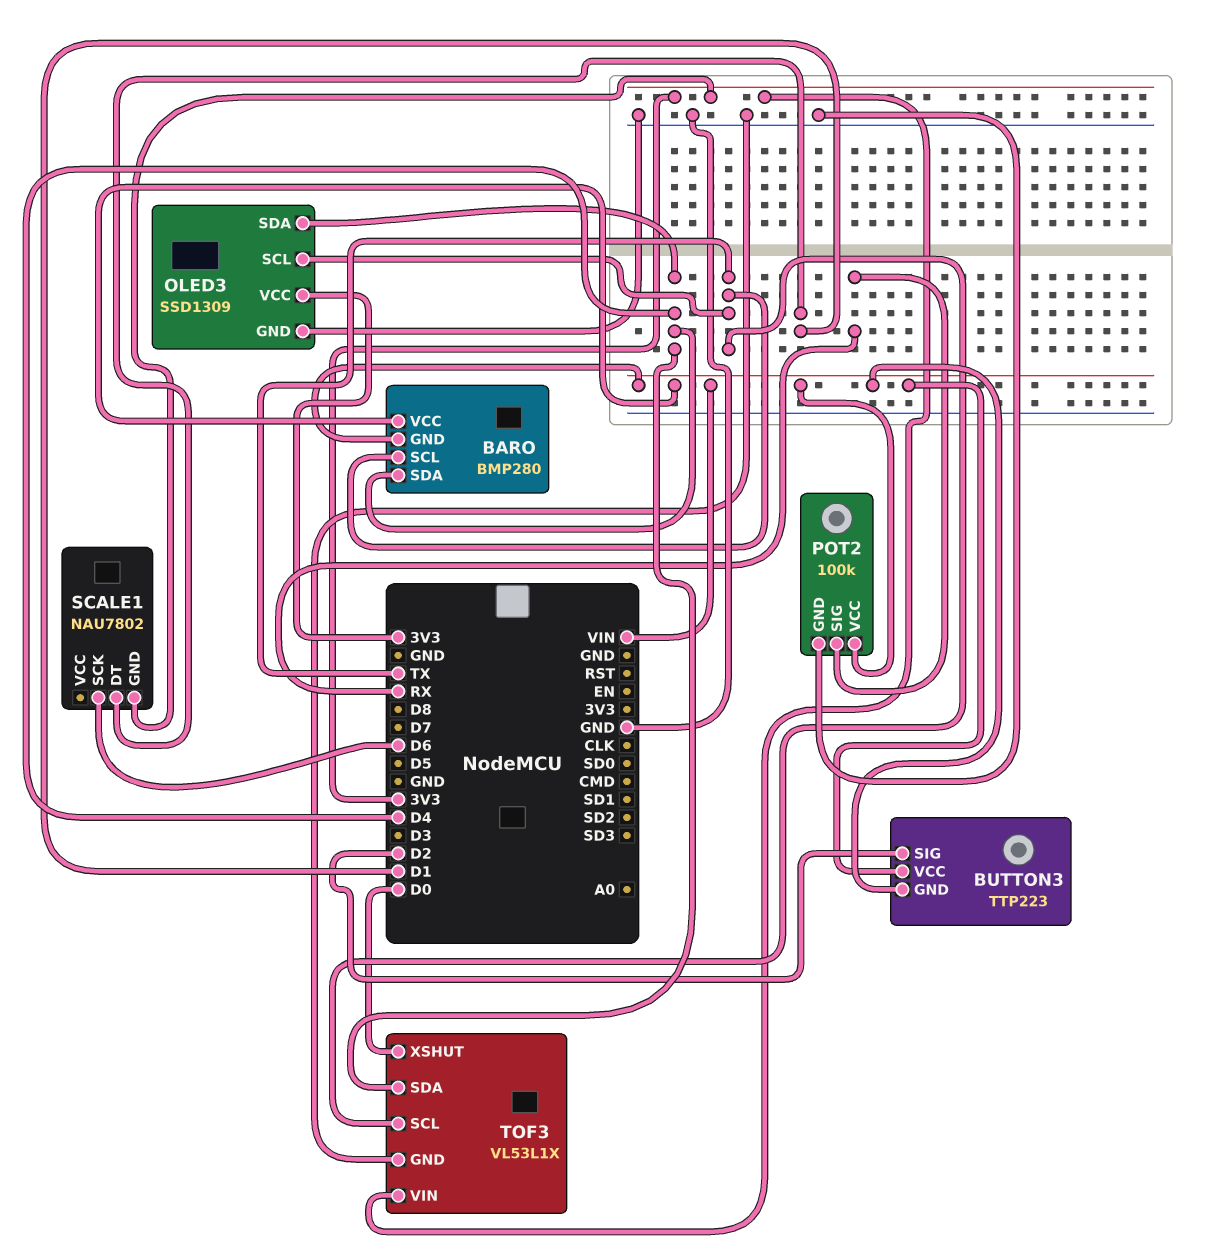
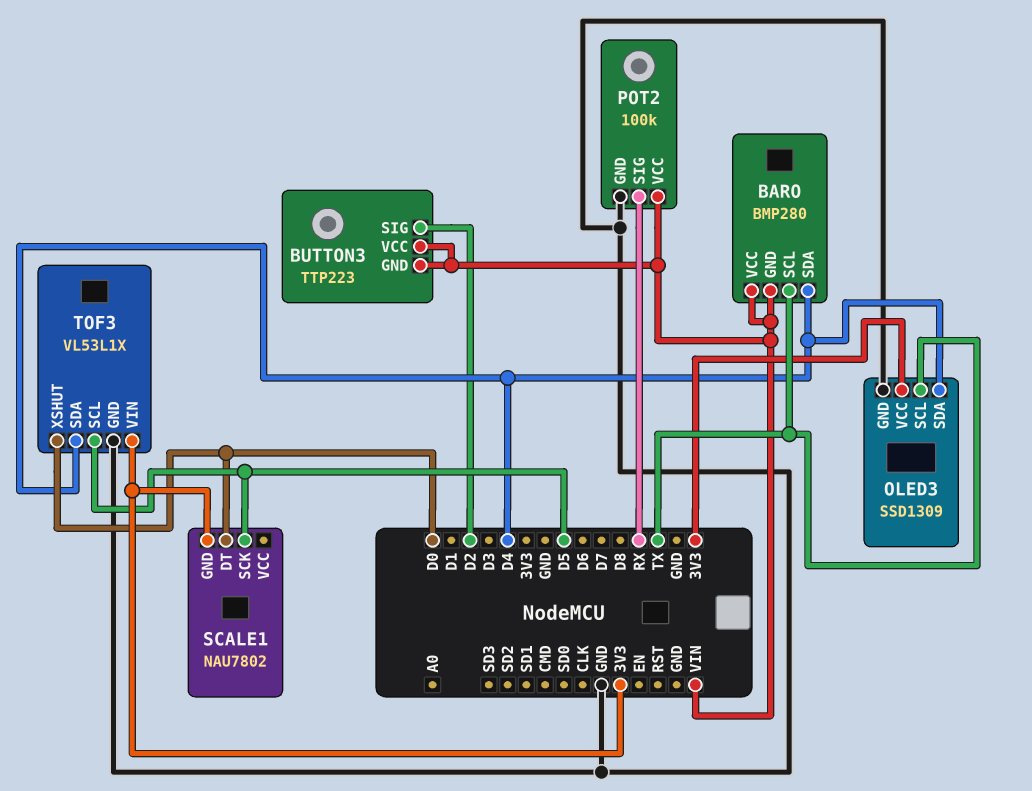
SCALE1 pin DT: D1 -> D0
SCALE1 pin SCK: D6 -> D5
TOF3 pin SCL: TX -> D5

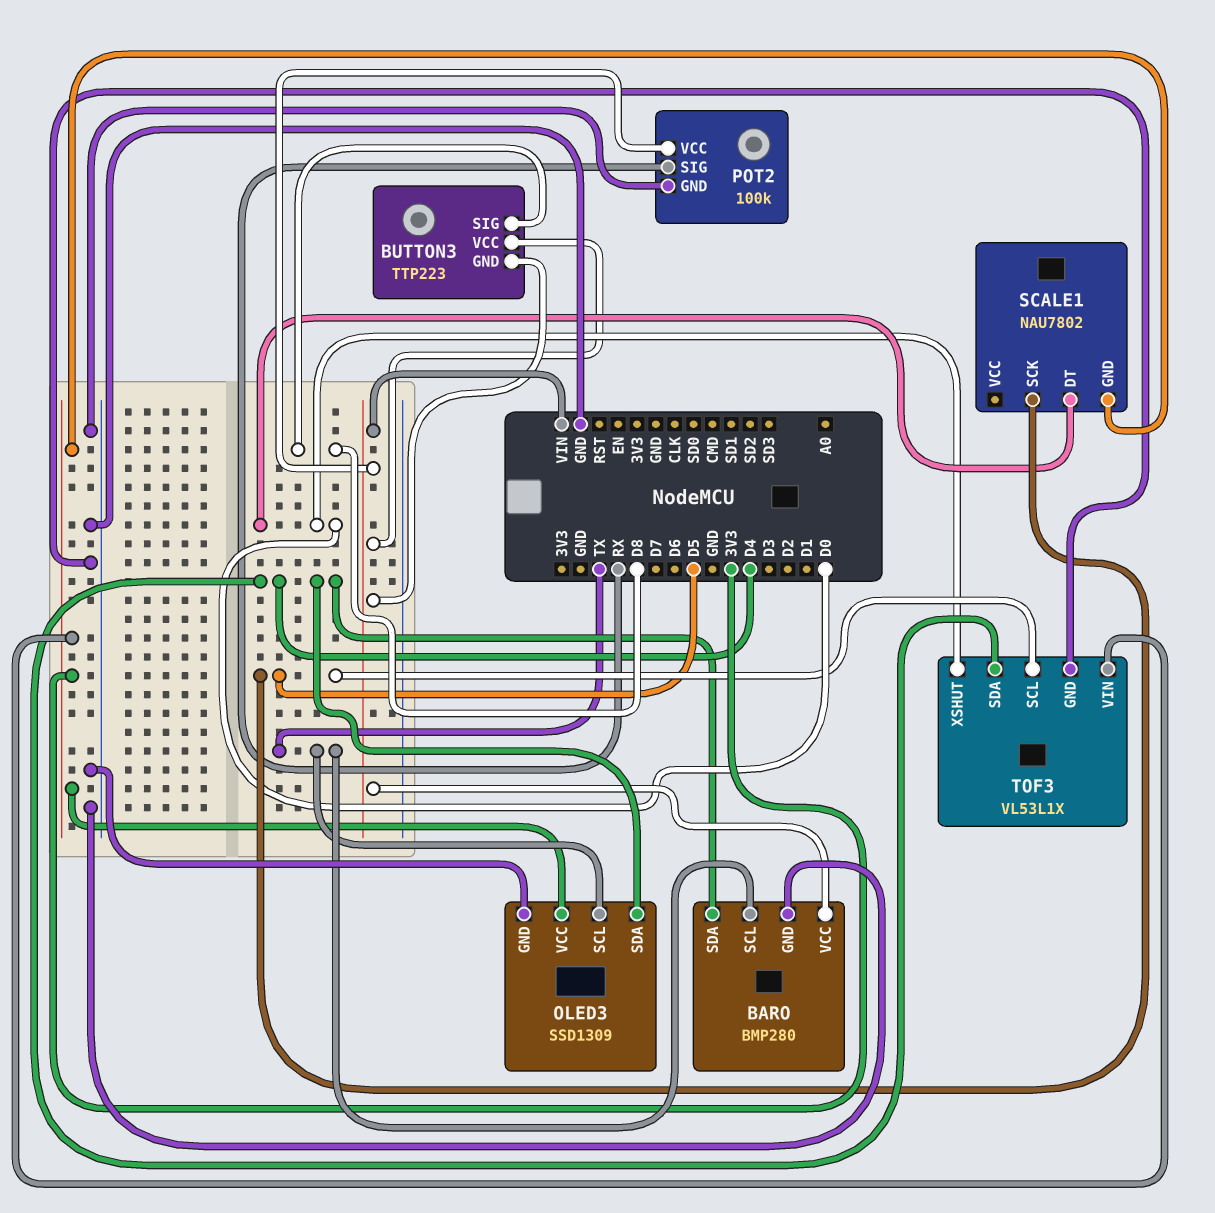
BARO pin GND: VIN -> GND
BUTTON3 pin SIG: D2 -> D8

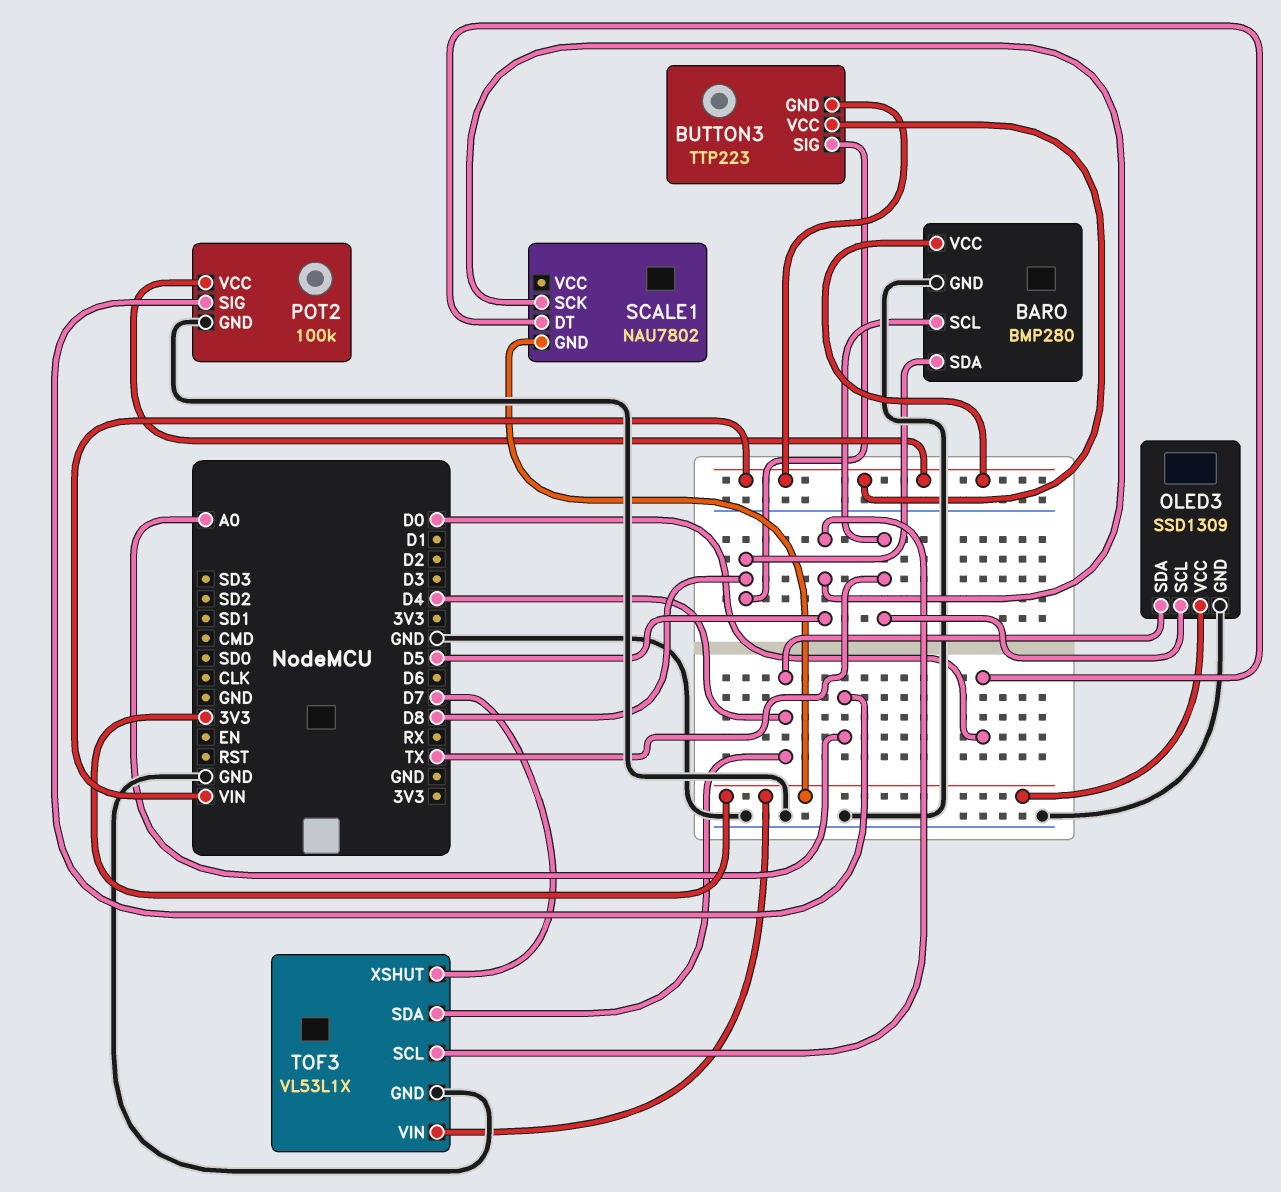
BARO pin SDA: D4 -> D8
POT2 pin SIG: RX -> A0
TOF3 pin XSHUT: D0 -> D7

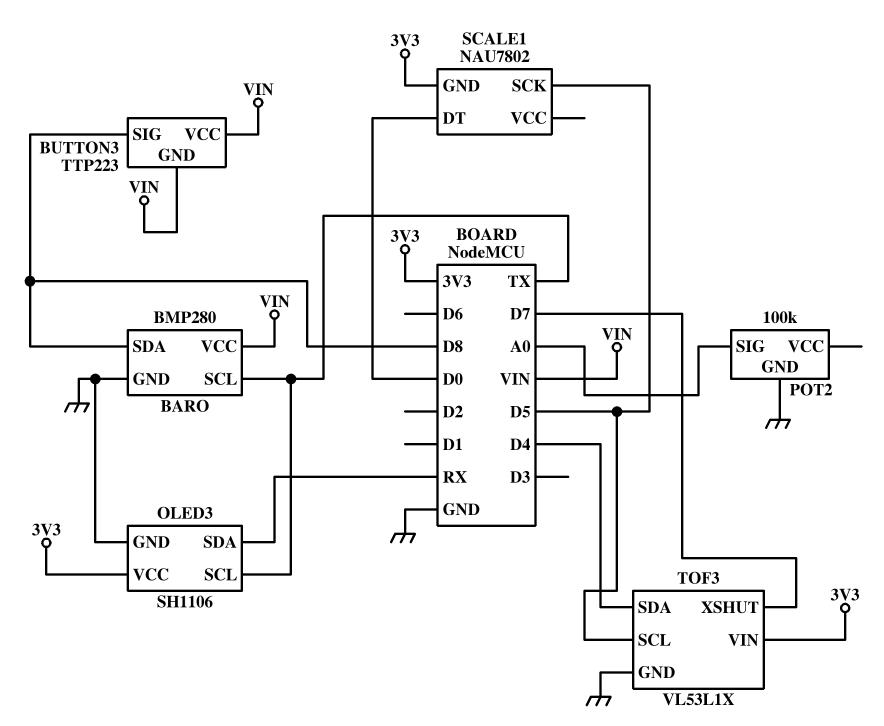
OLED3: SSD1309 -> SH1106
OLED3 pin SDA: D4 -> RX
POT2 pin VCC: VIN -> none

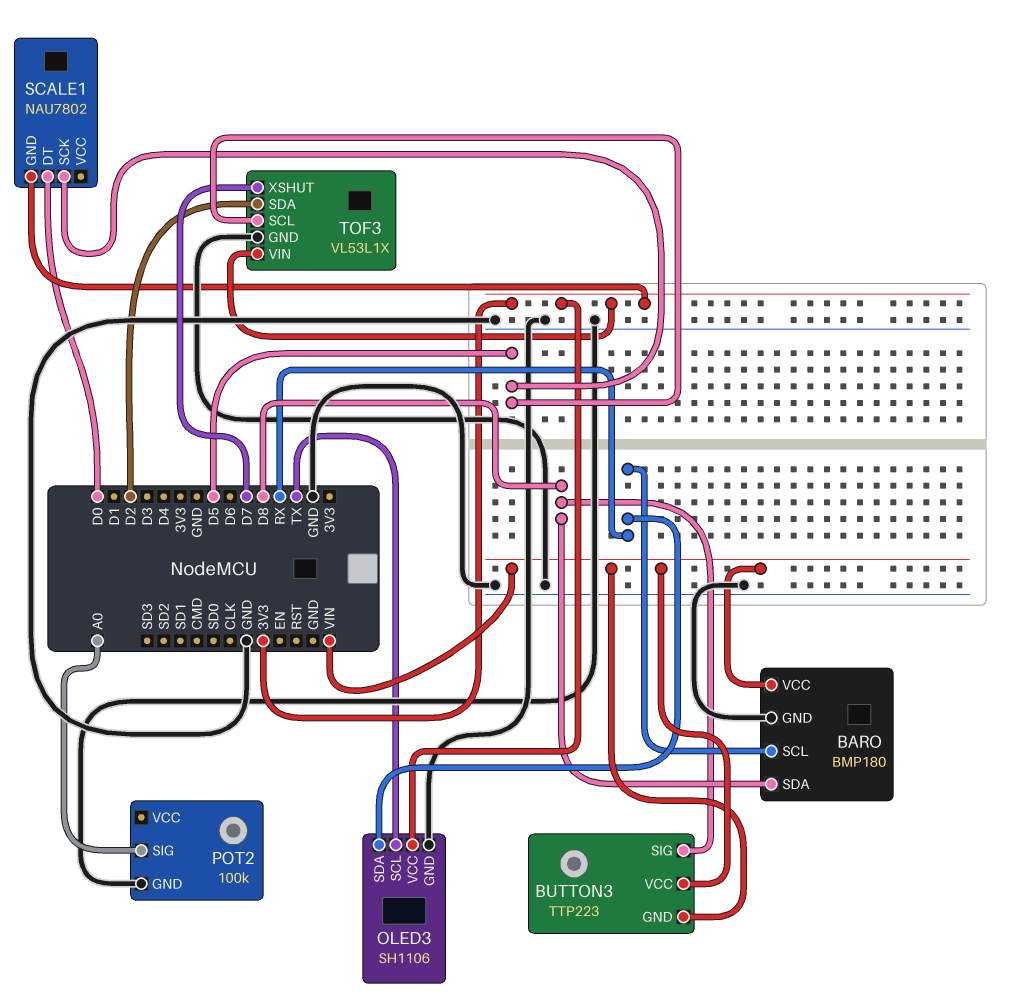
BARO: BMP280 -> BMP180
BARO pin SCL: TX -> RX
TOF3 pin SDA: D4 -> D2

